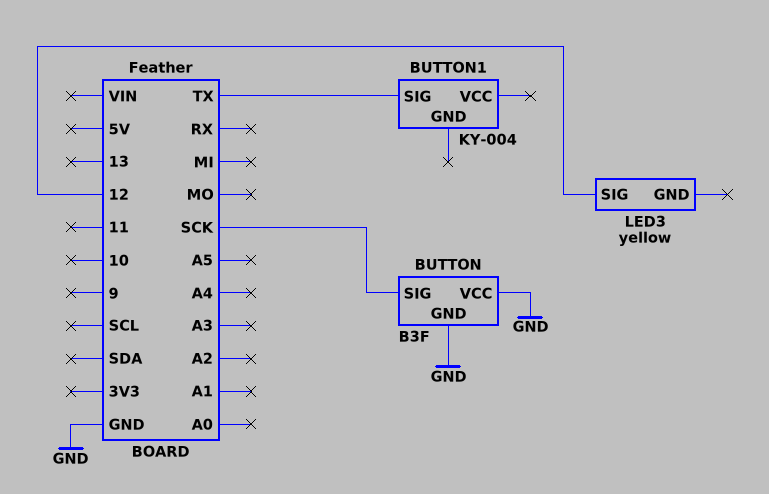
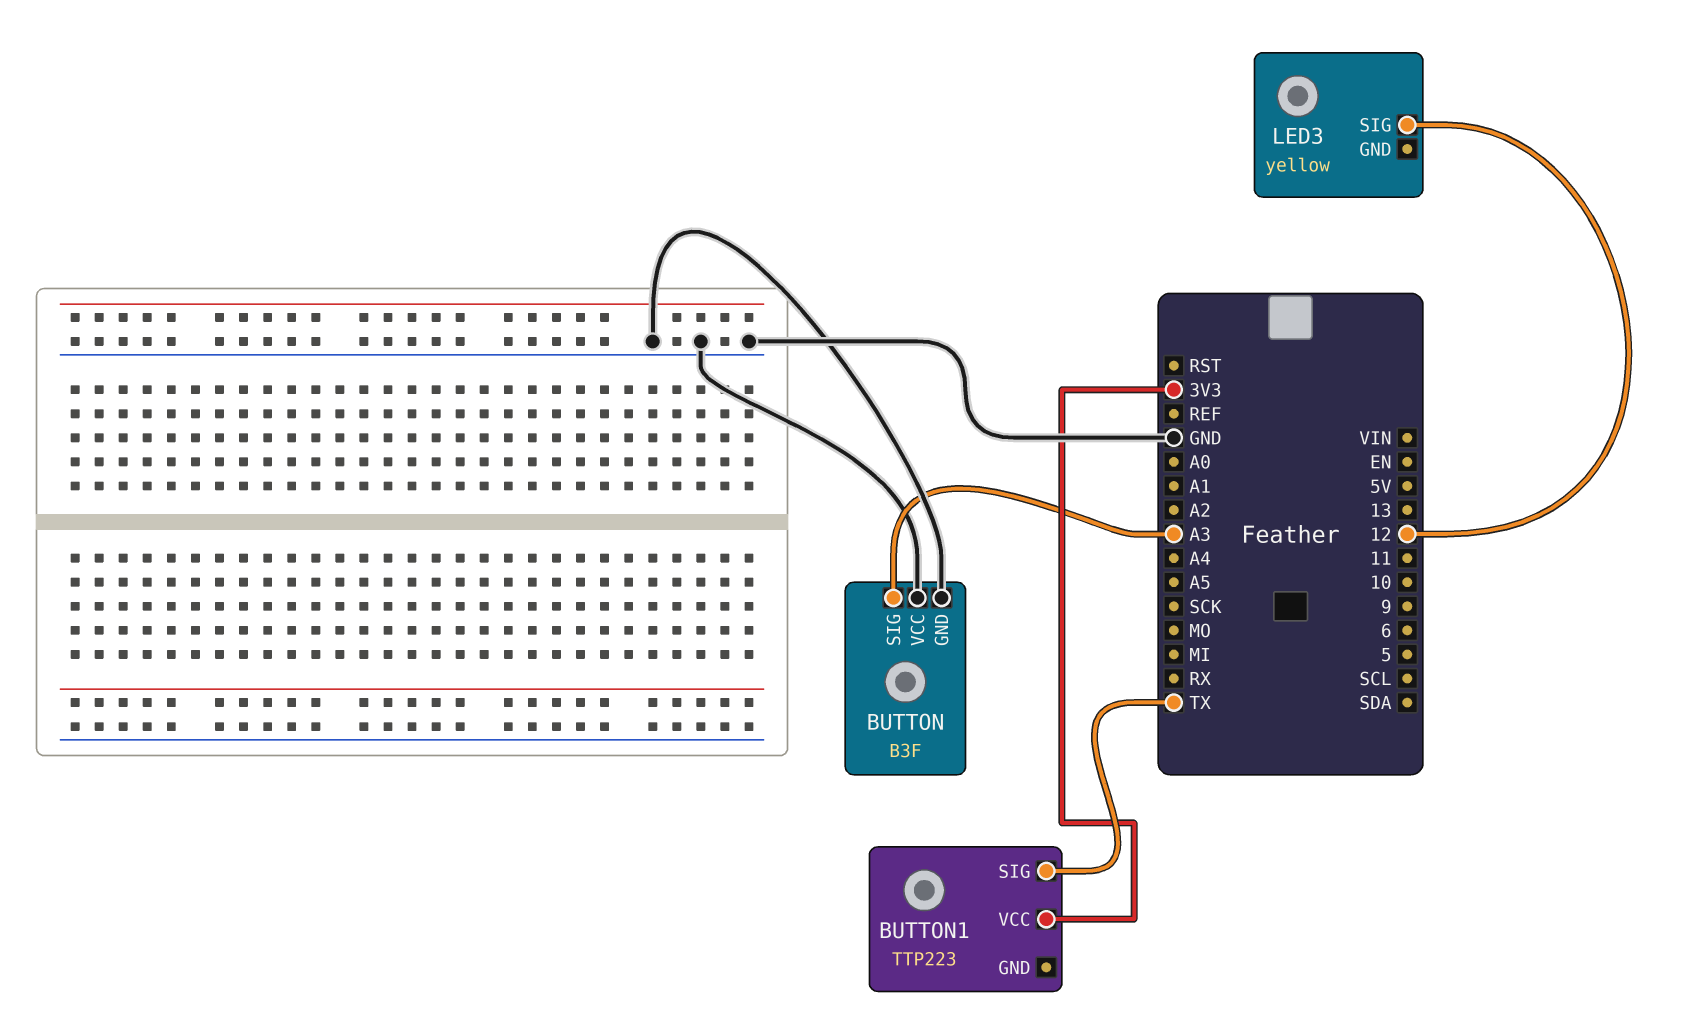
BUTTON pin SIG: SCK -> A3
BUTTON1: KY-004 -> TTP223
BUTTON1 pin VCC: none -> 3V3

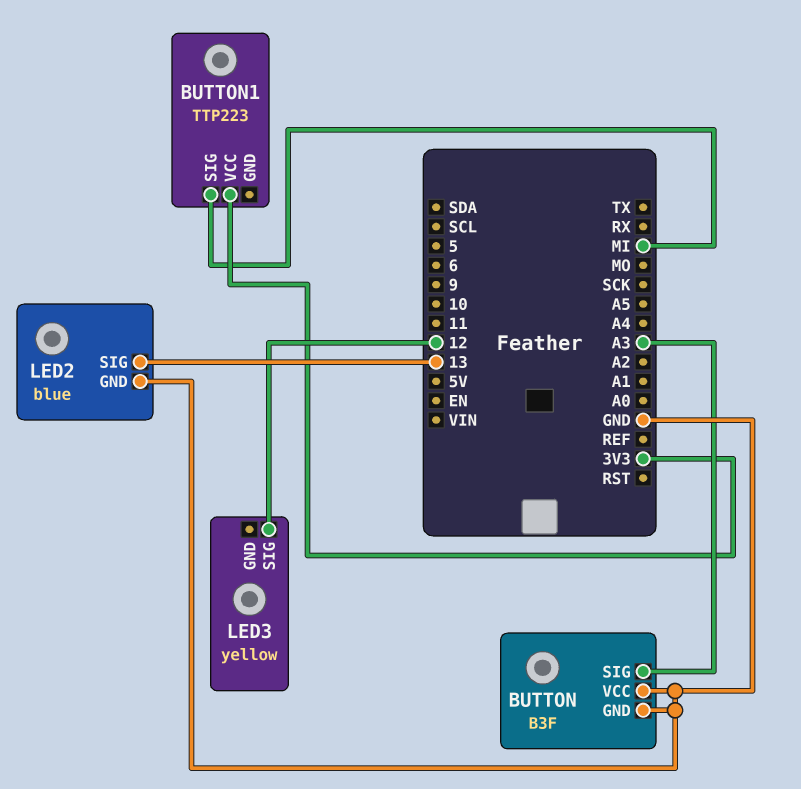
BUTTON1 pin SIG: TX -> MI
LED2: none -> blue
LED2 pin GND: none -> GND
LED2 pin SIG: none -> 13

